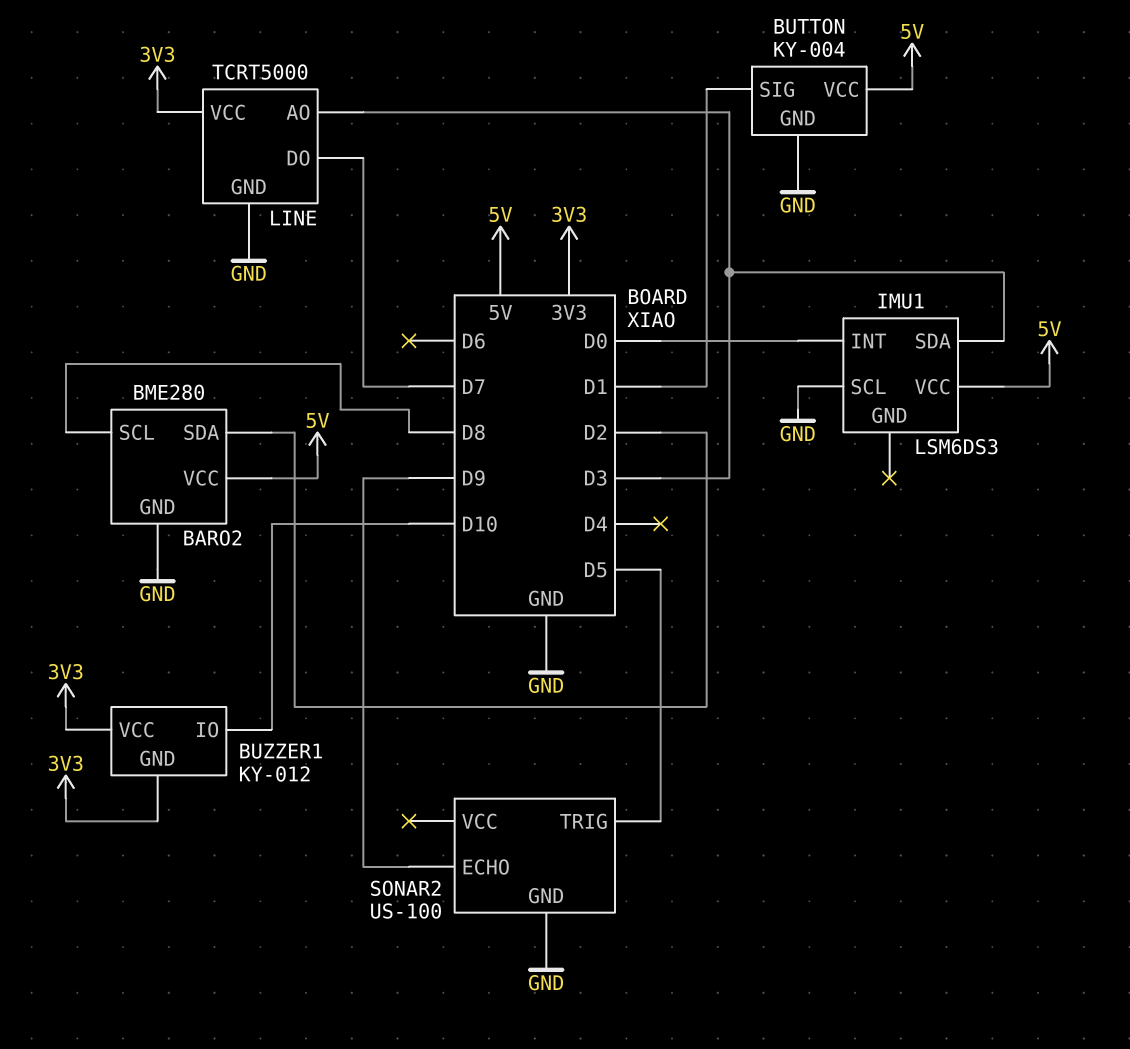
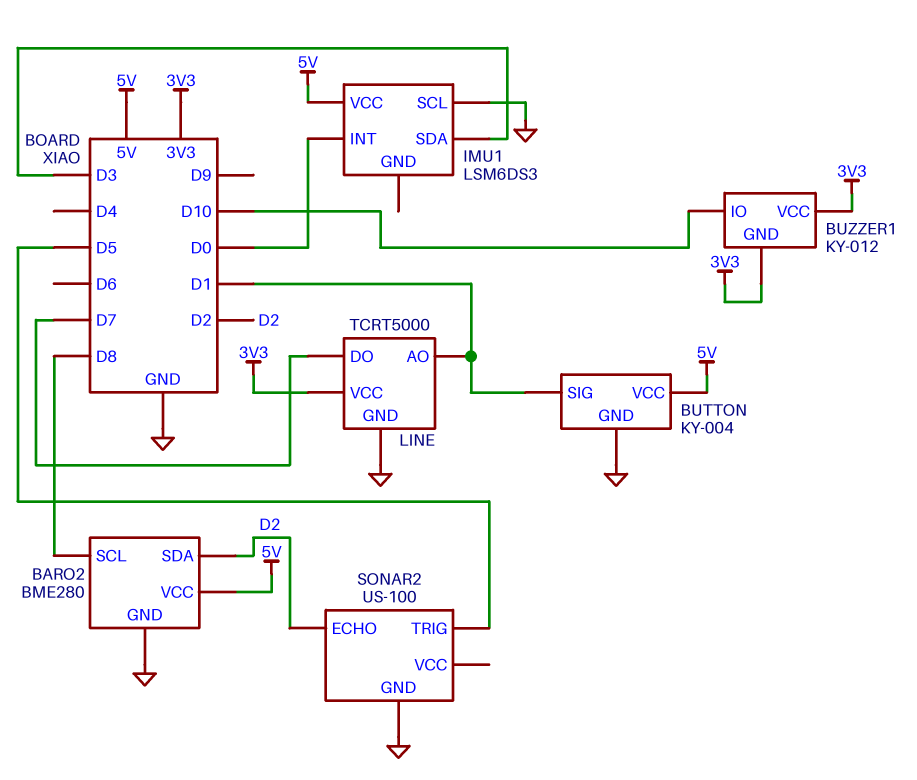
LINE pin AO: D3 -> D1
SONAR2 pin ECHO: D9 -> D2

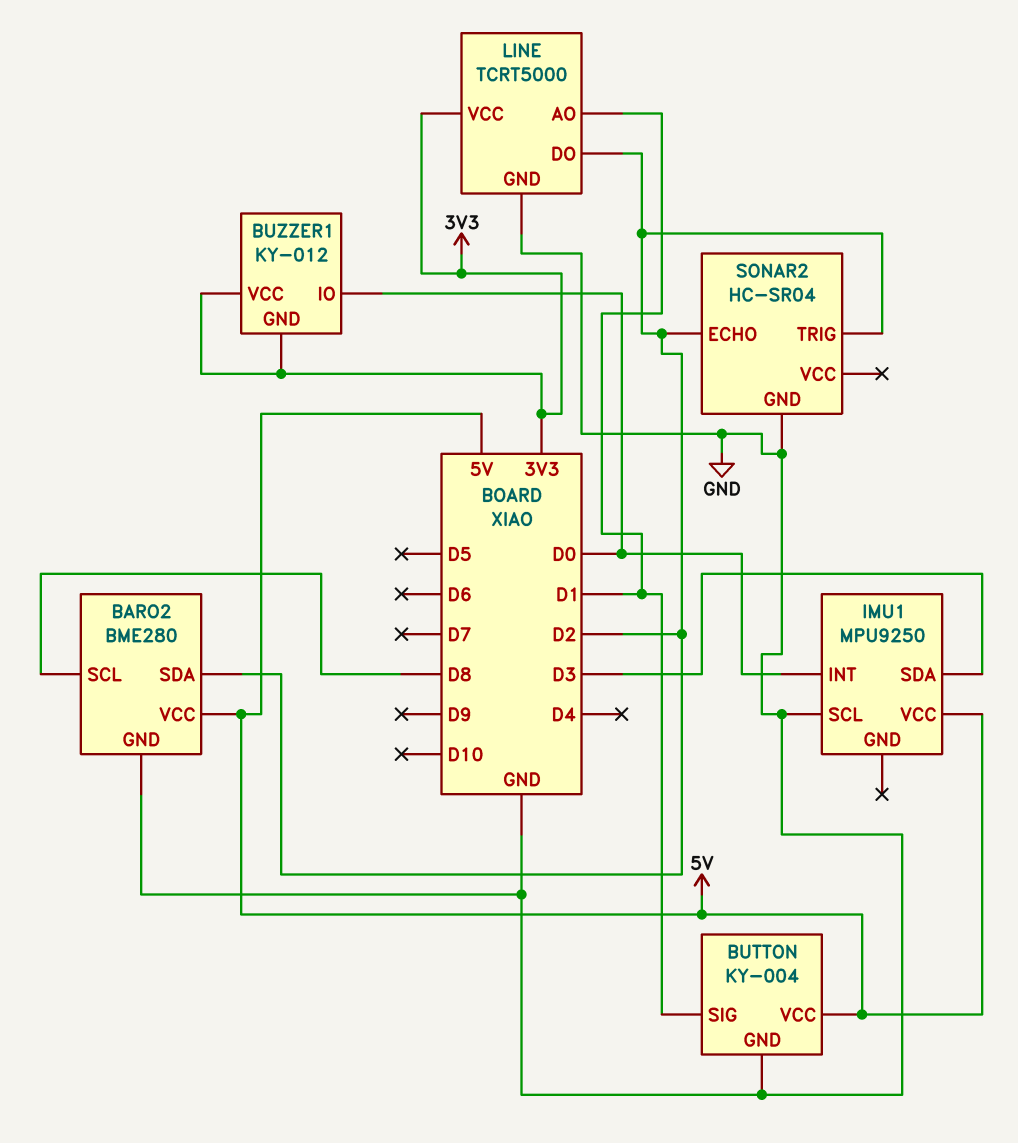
BUZZER1 pin IO: D10 -> D0
IMU1: LSM6DS3 -> MPU9250
LINE pin DO: D7 -> D2
SONAR2: US-100 -> HC-SR04
SONAR2 pin TRIG: D5 -> D2

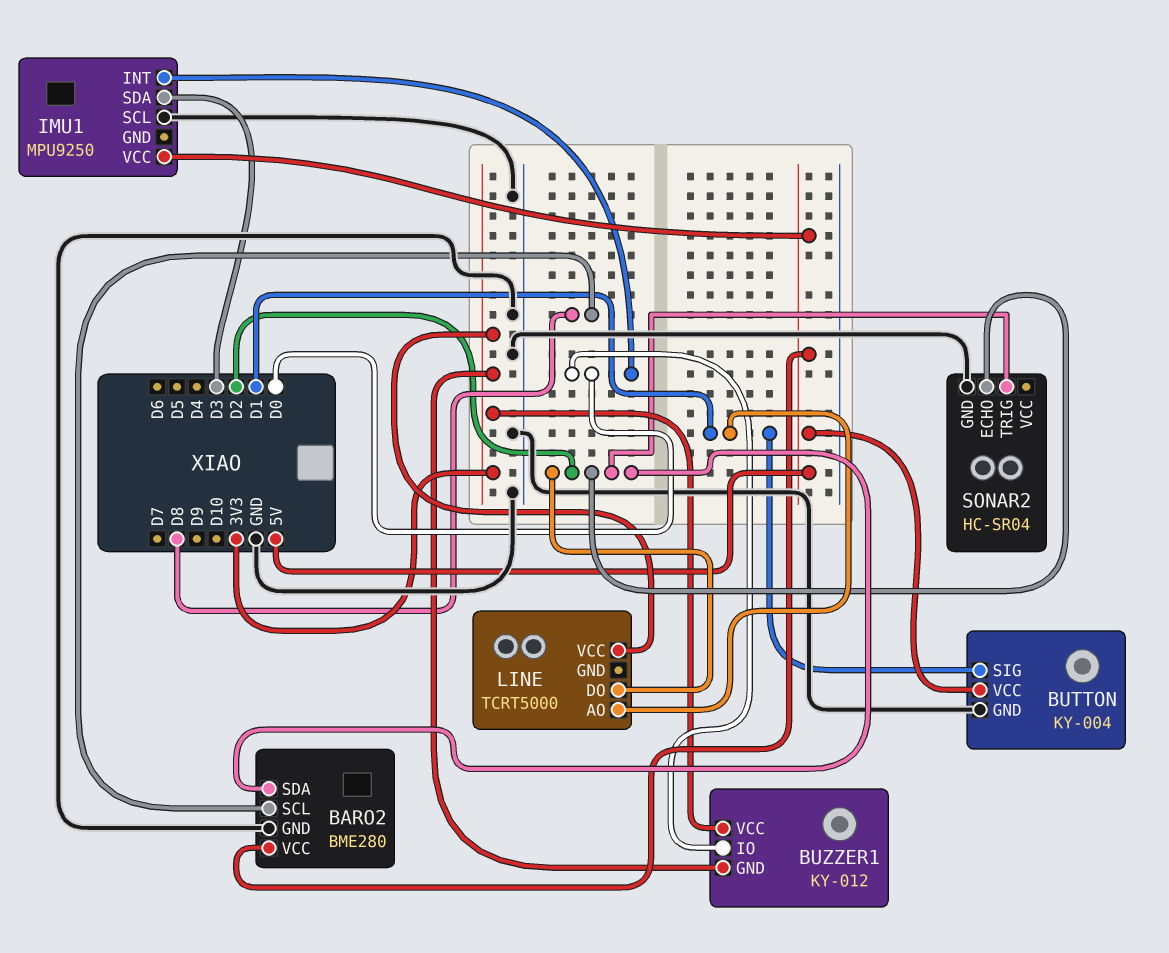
LINE pin GND: GND -> none

